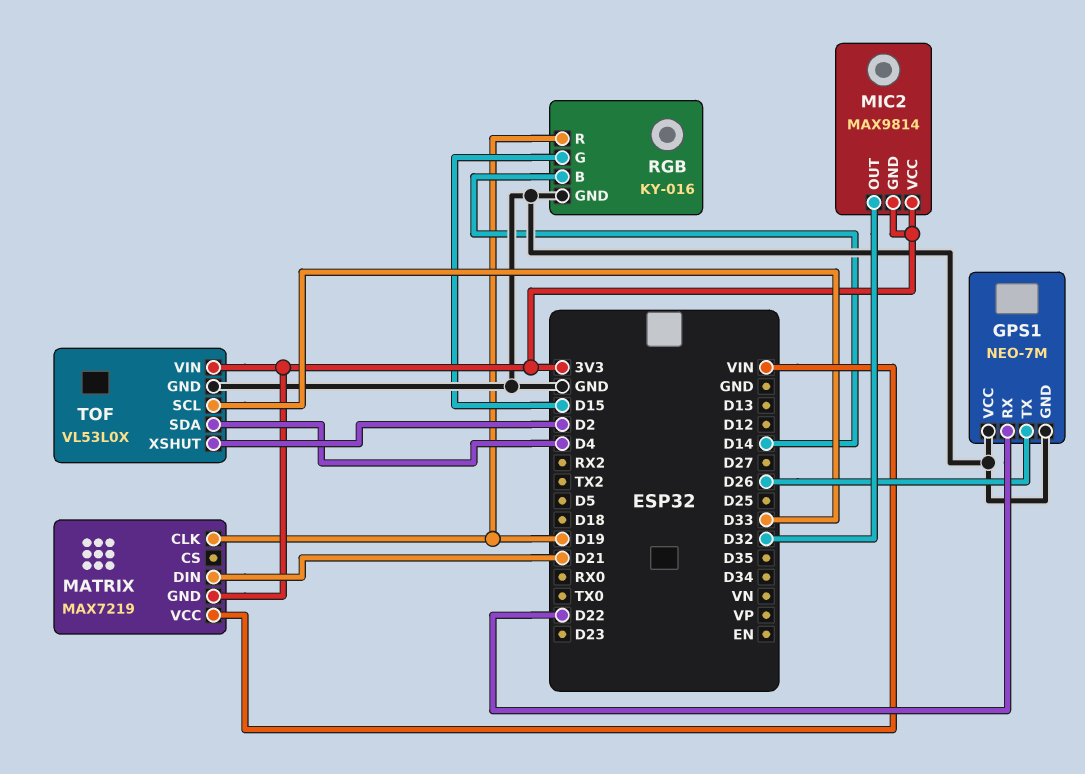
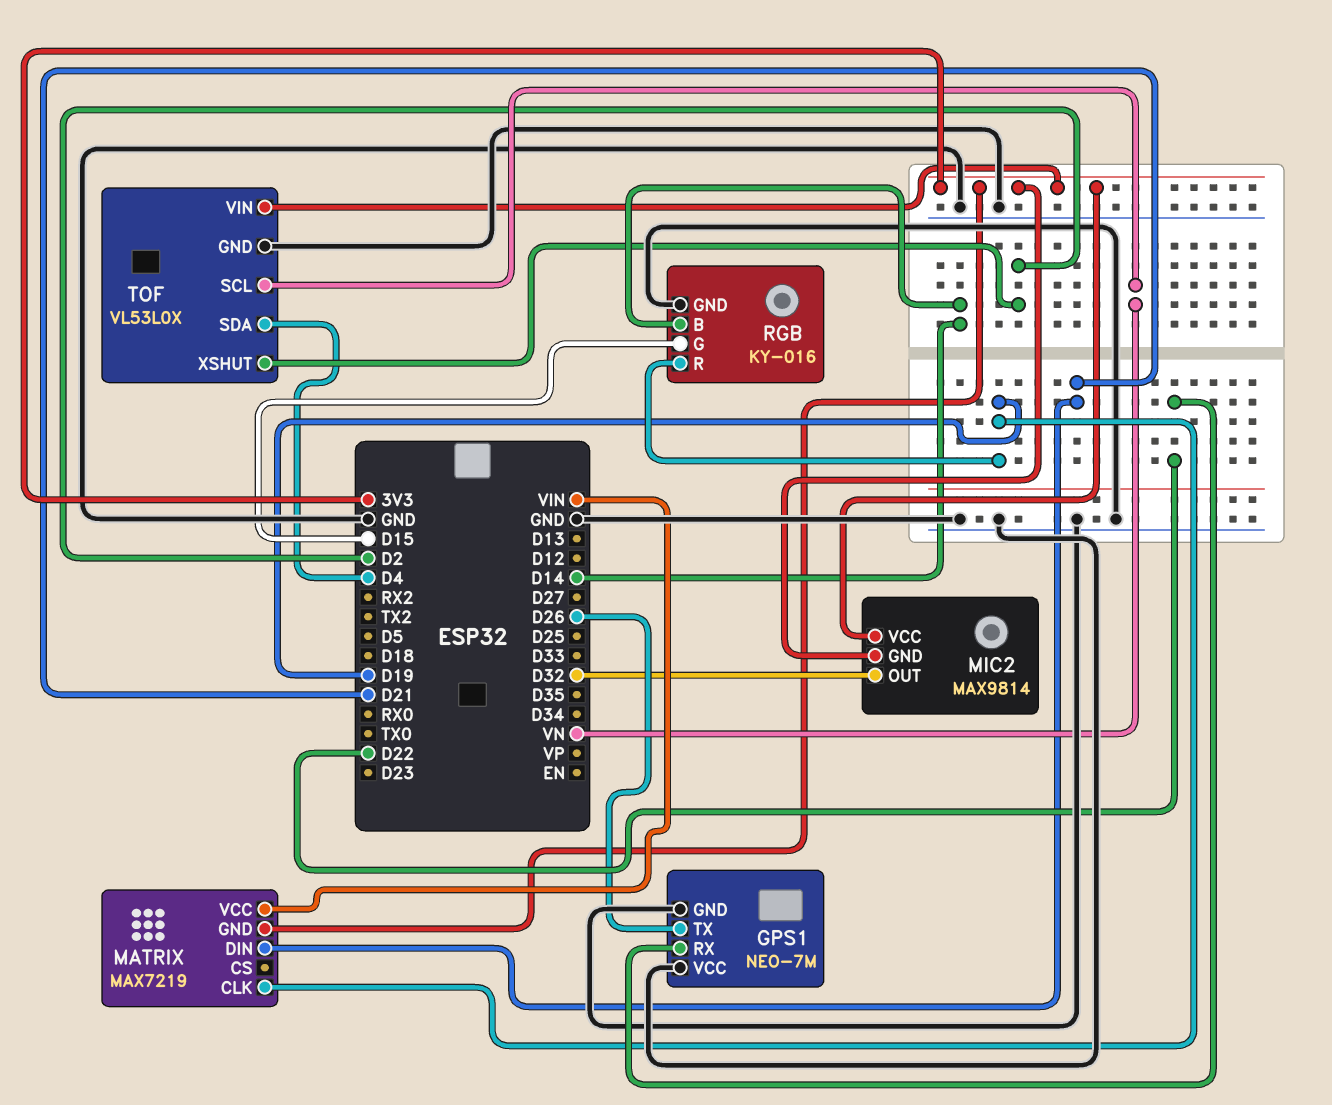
TOF pin SCL: D33 -> VN

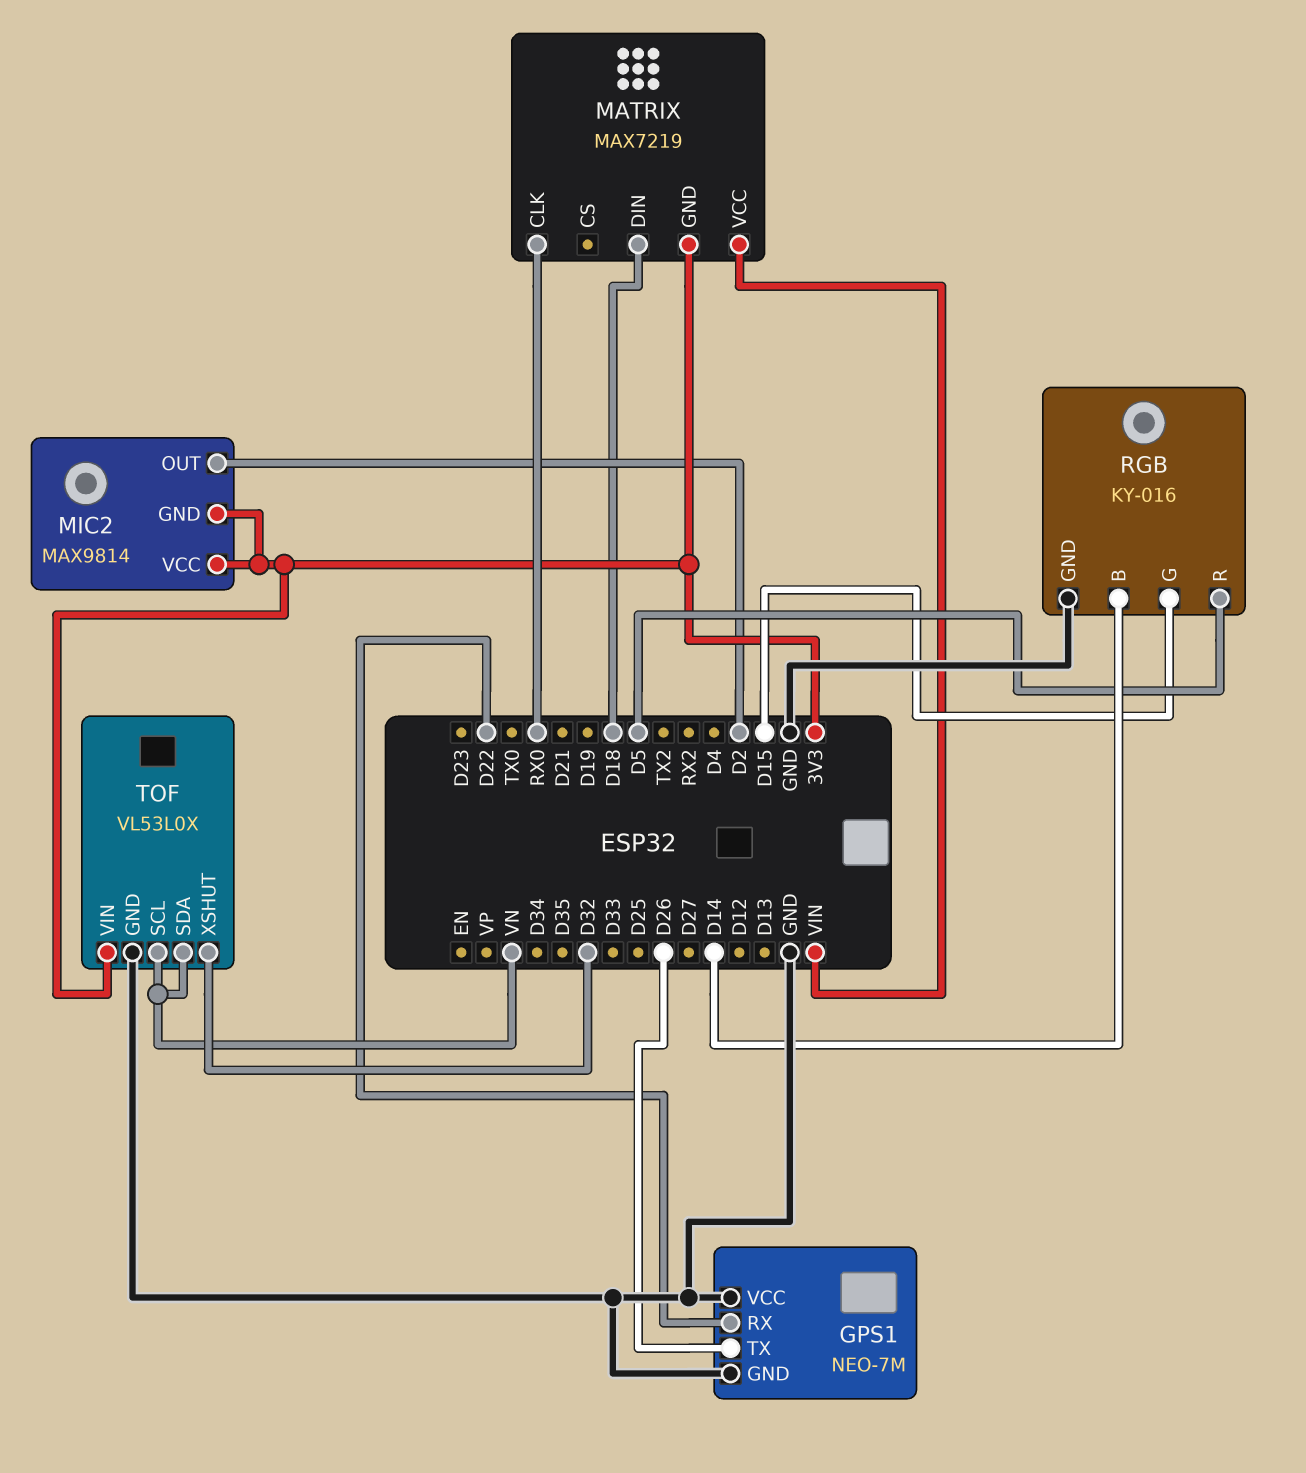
MATRIX pin CLK: D19 -> RX0
MATRIX pin DIN: D21 -> D18
MIC2 pin OUT: D32 -> D2
RGB pin R: D19 -> D5
TOF pin SDA: D4 -> VN
TOF pin XSHUT: D2 -> D32

